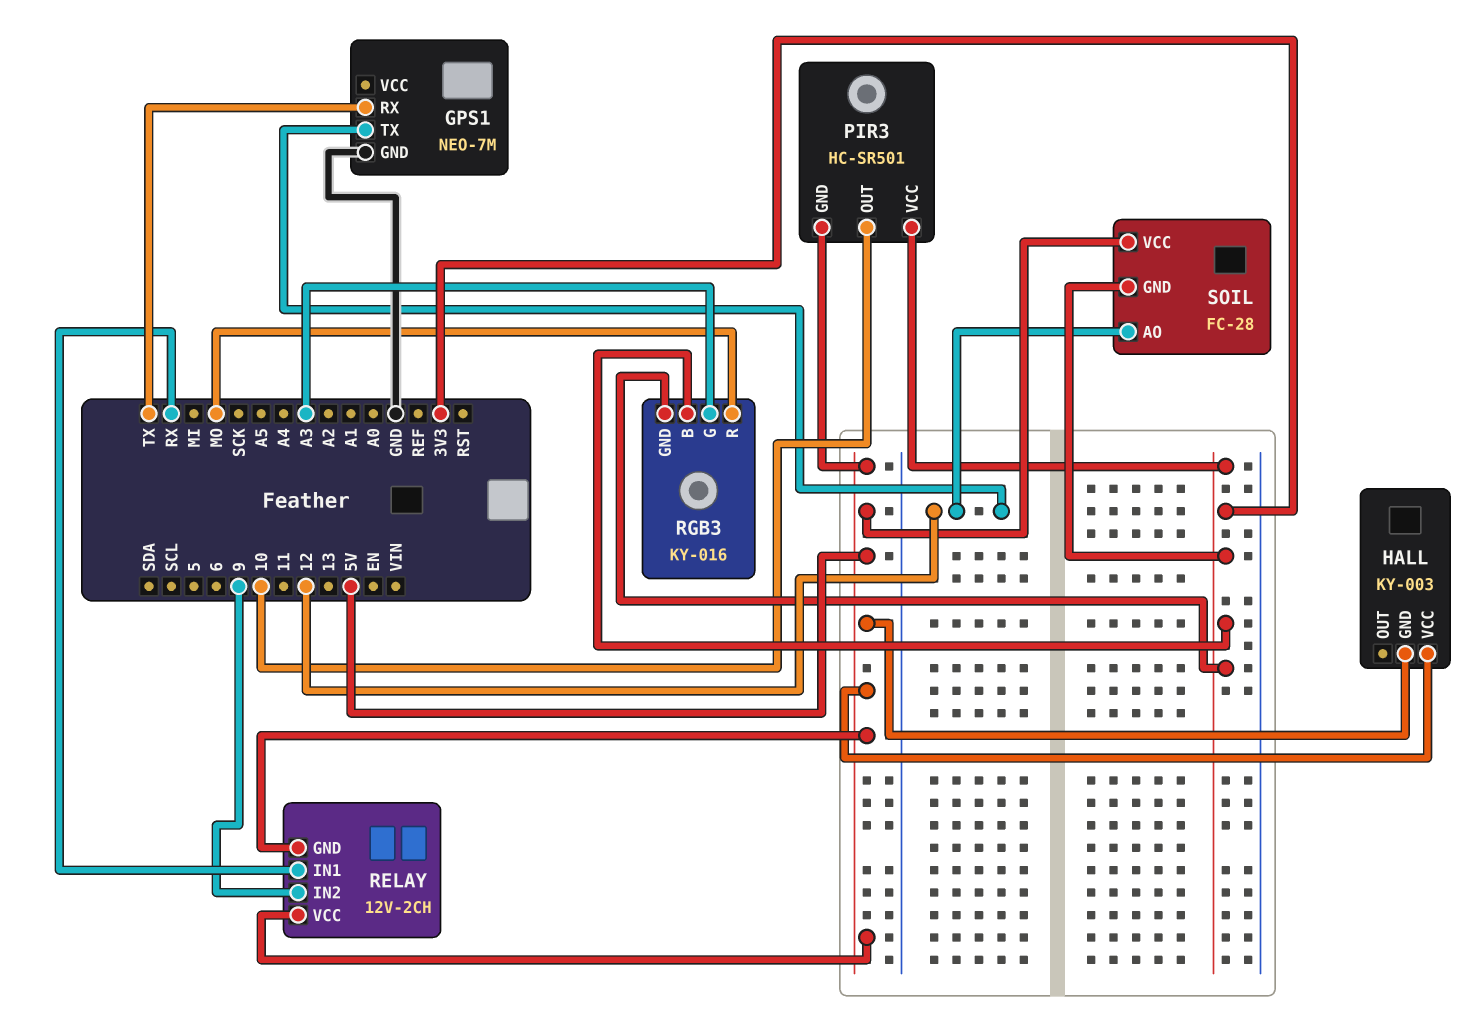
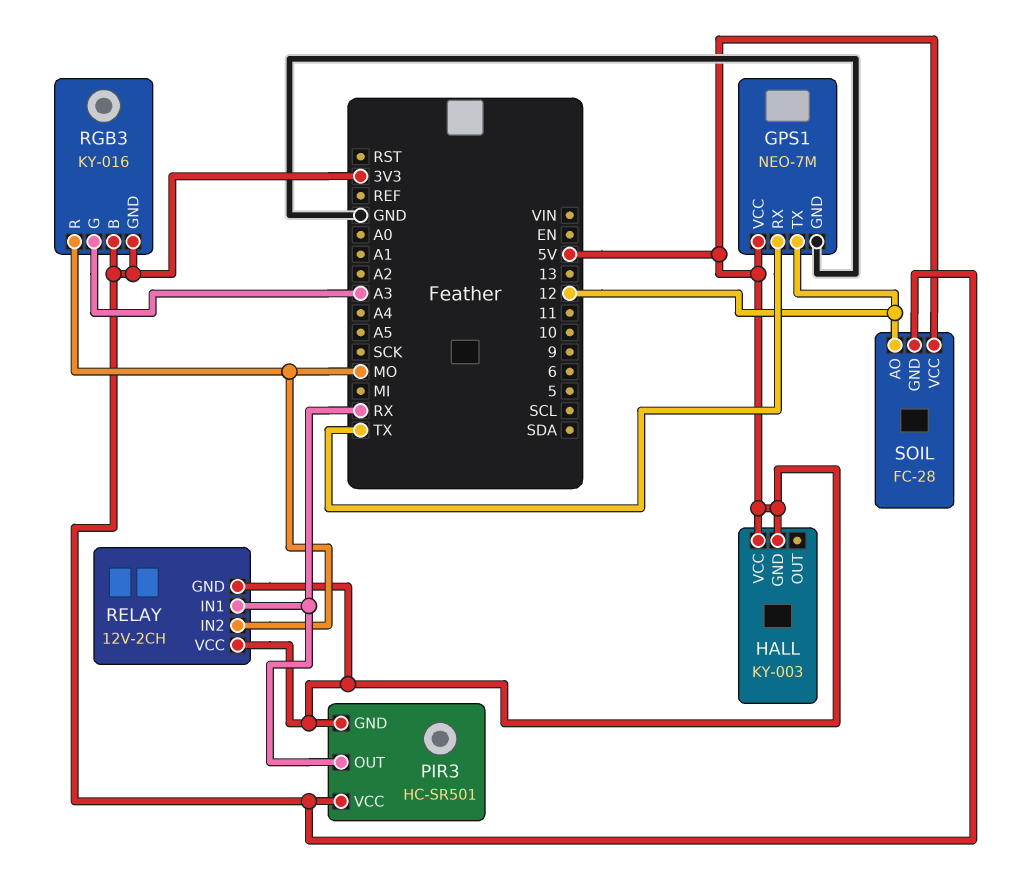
GPS1 pin VCC: none -> 5V
PIR3 pin OUT: 10 -> RX
RELAY pin IN2: 9 -> MO

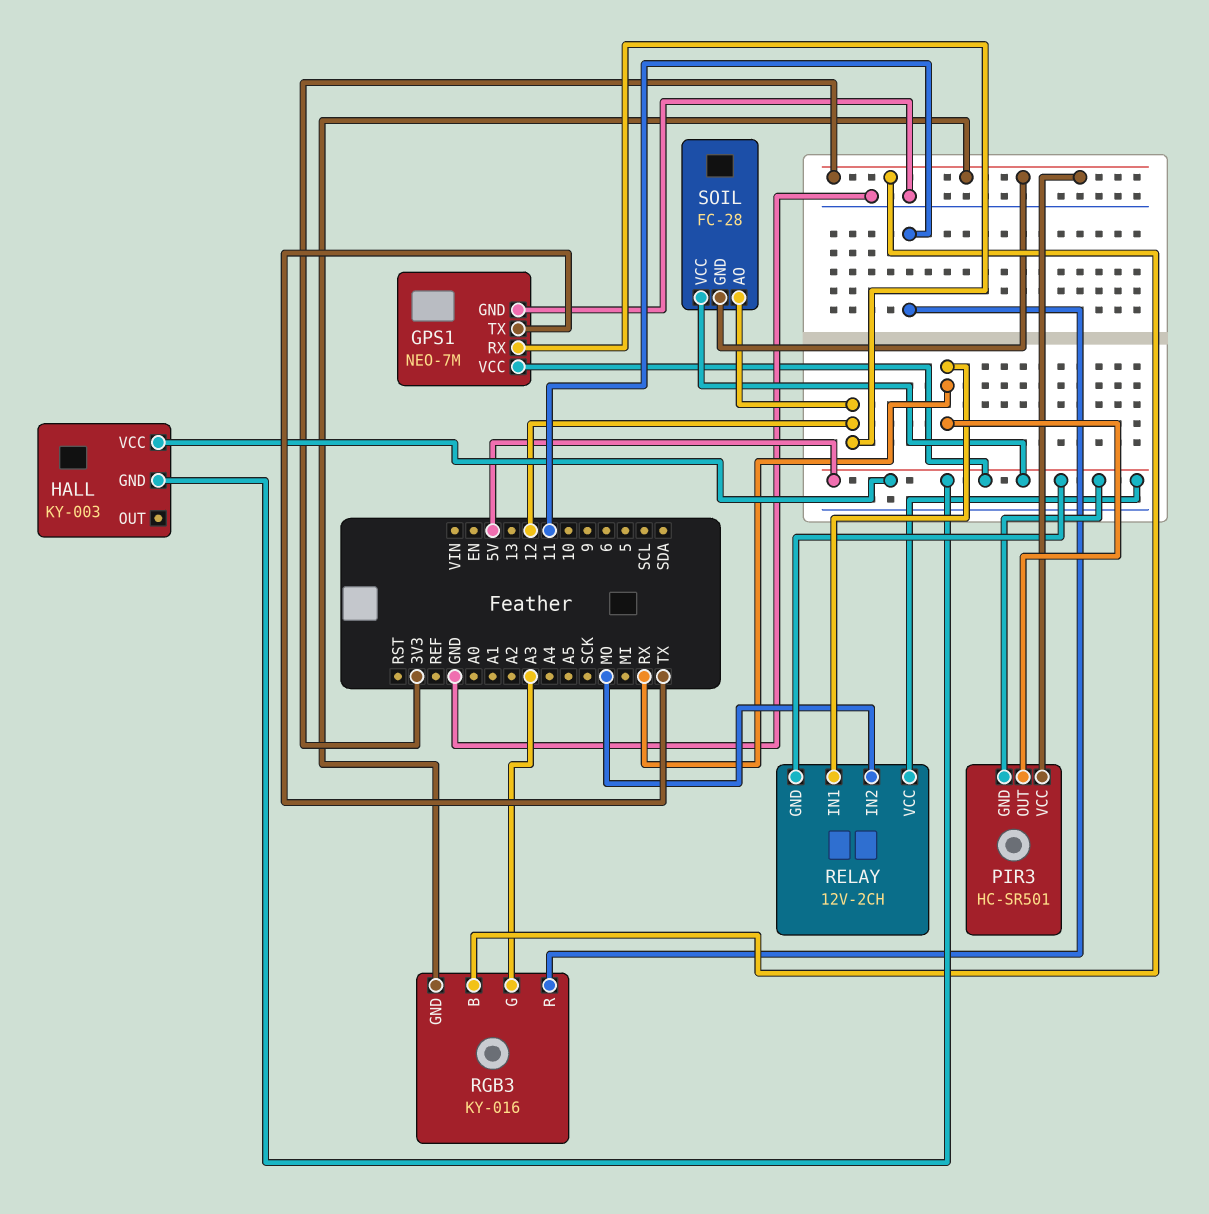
GPS1 pin RX: TX -> 12
GPS1 pin TX: 12 -> TX
RGB3 pin R: MO -> 11

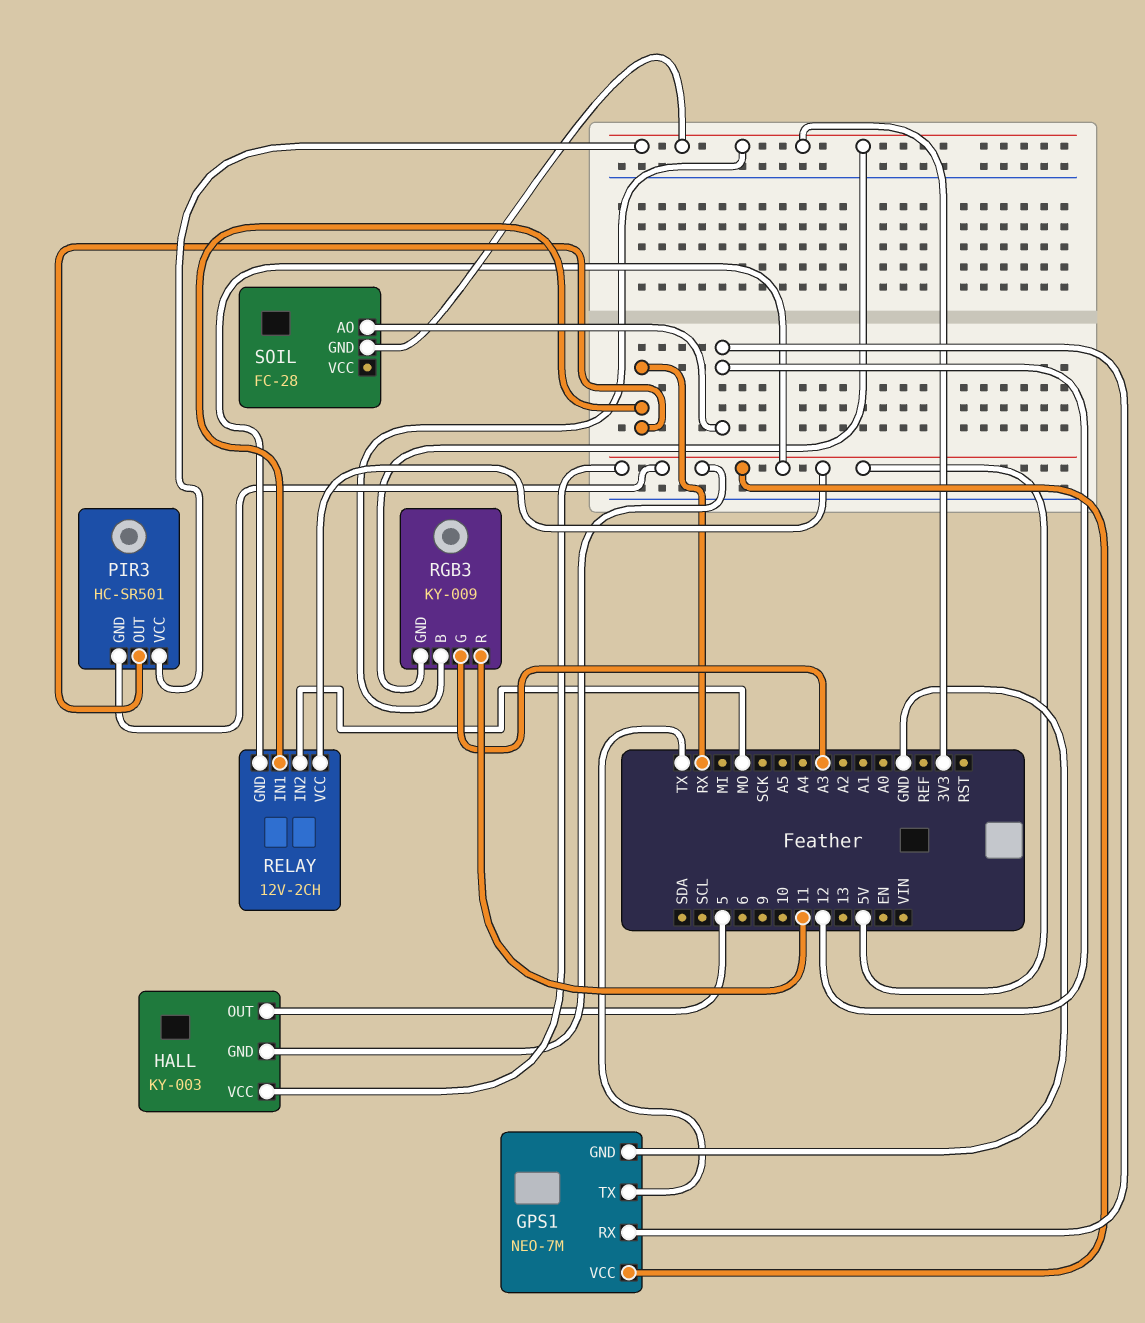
HALL pin OUT: none -> 5
RGB3: KY-016 -> KY-009
SOIL pin VCC: 5V -> none

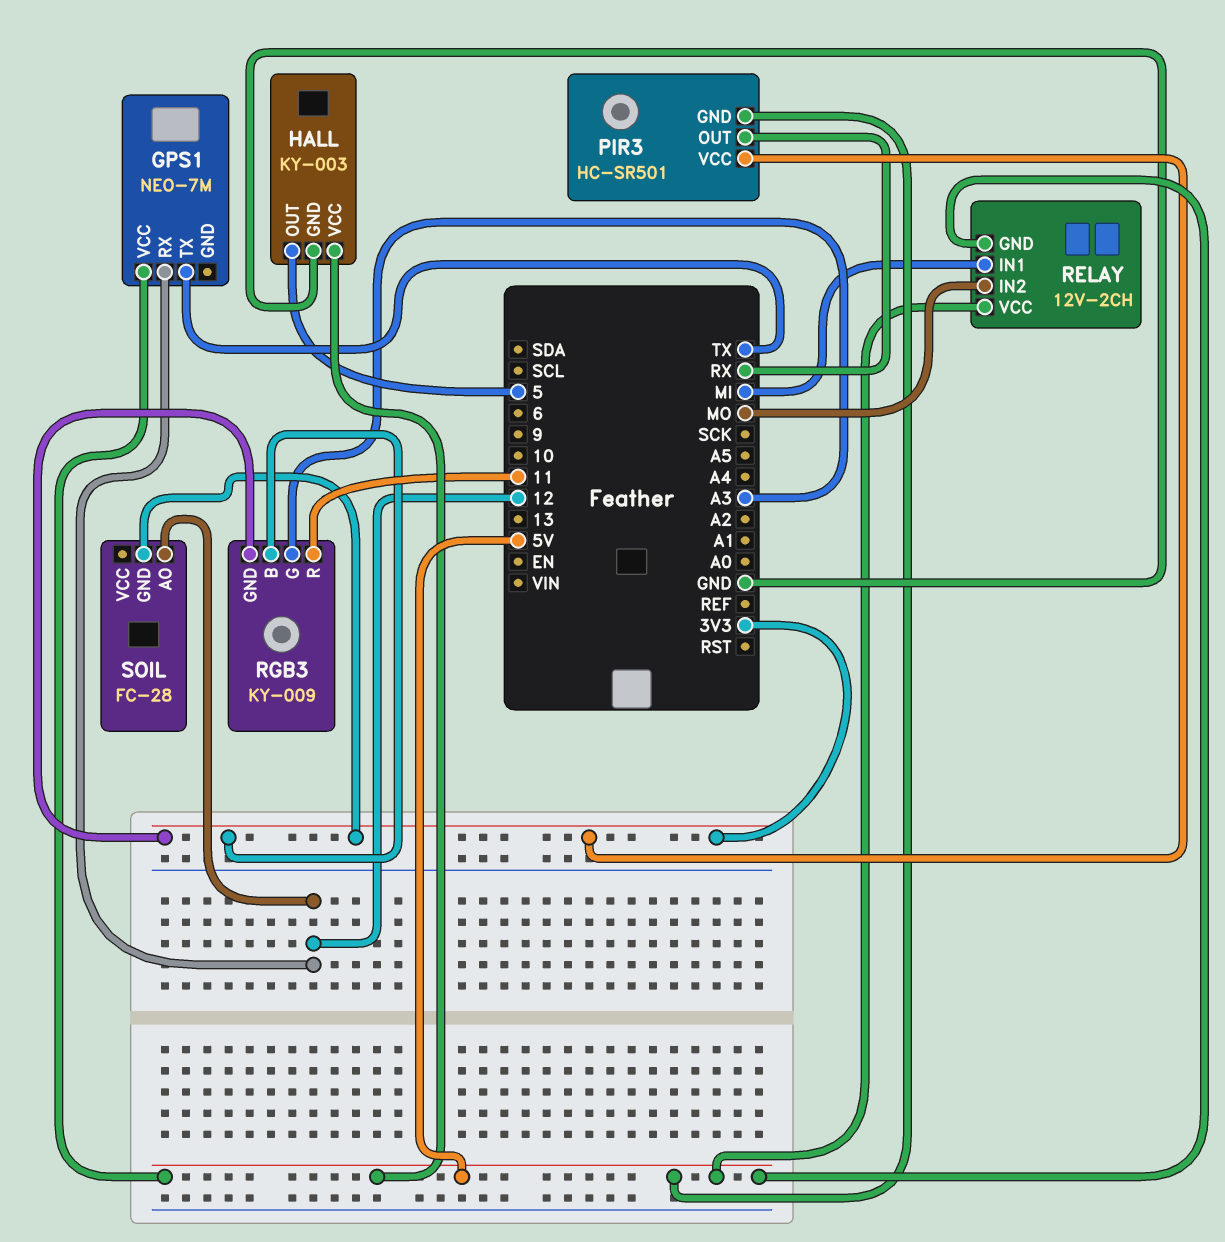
GPS1 pin GND: GND -> none
HALL pin GND: 5V -> GND
RELAY pin IN1: RX -> MI

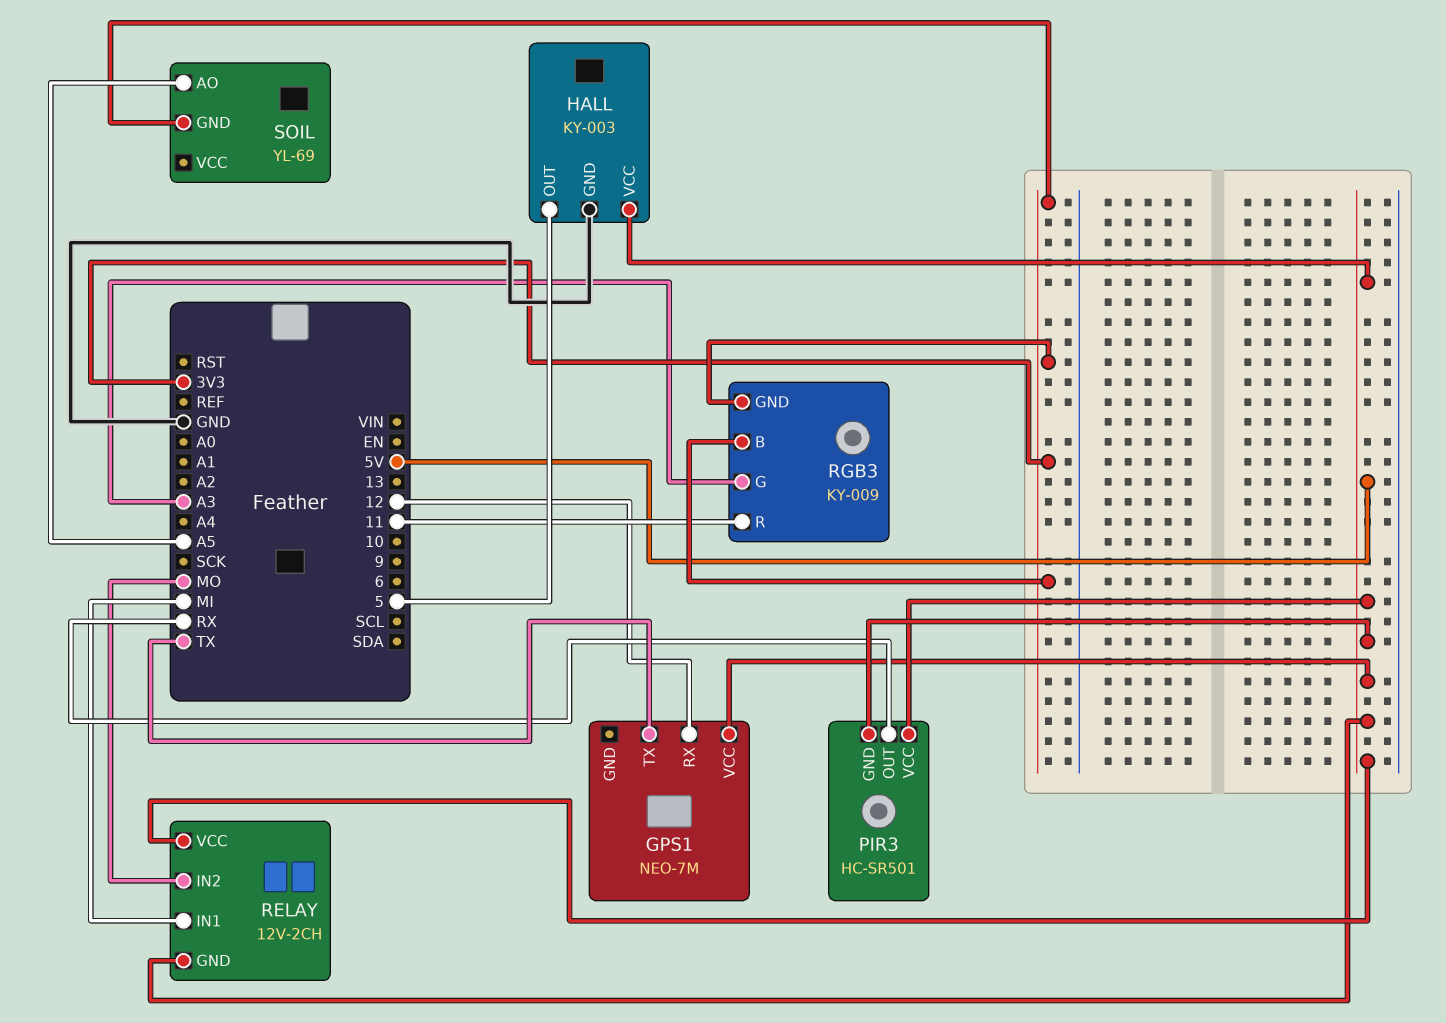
PIR3 pin VCC: 3V3 -> 5V
SOIL: FC-28 -> YL-69
SOIL pin AO: 12 -> A5

